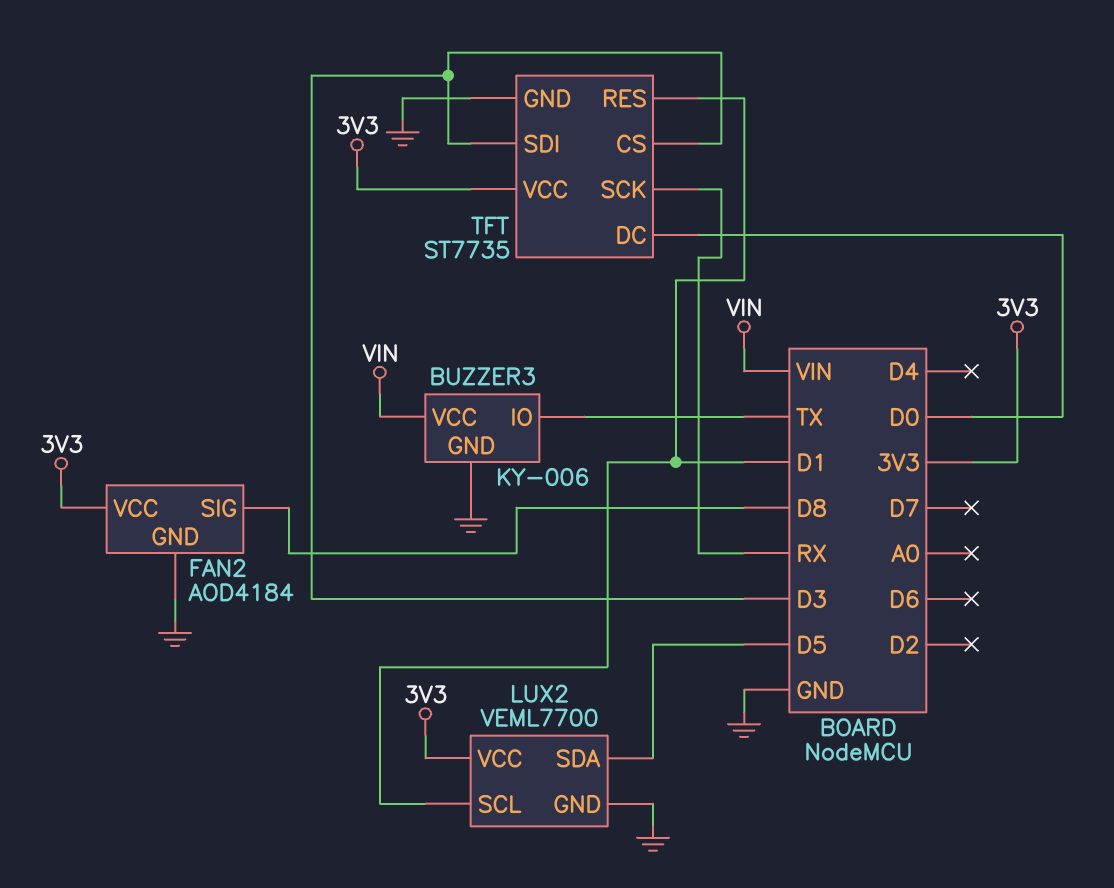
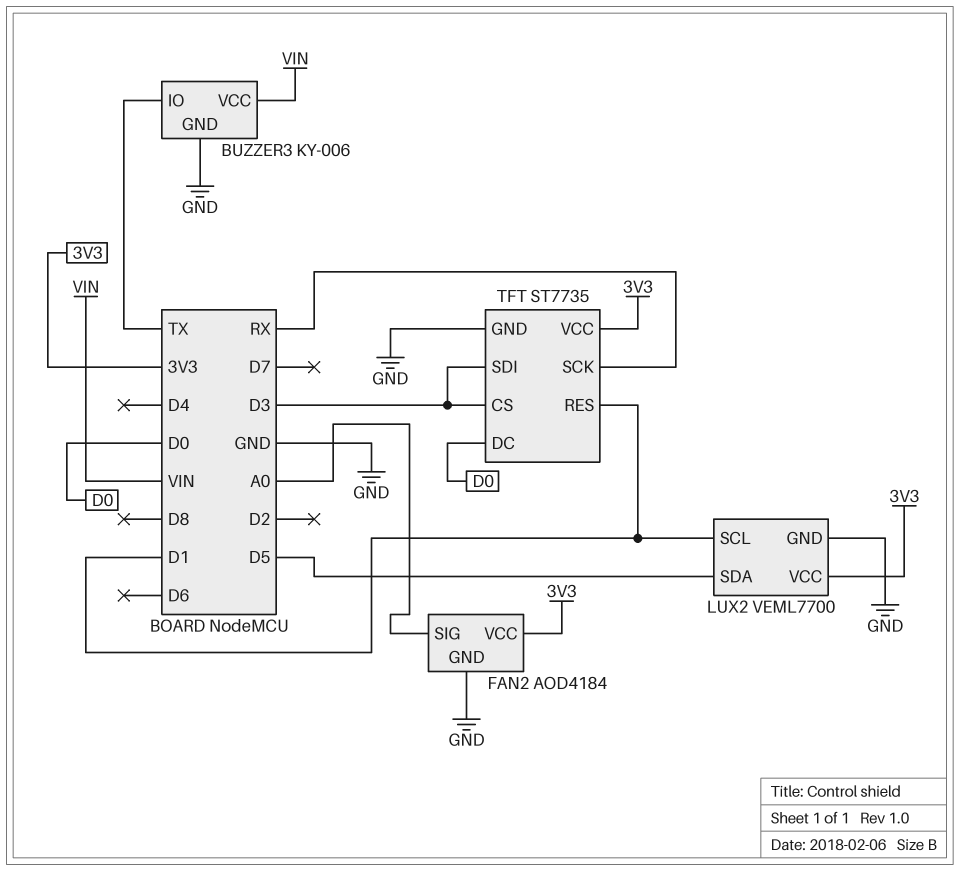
FAN2 pin SIG: D8 -> A0

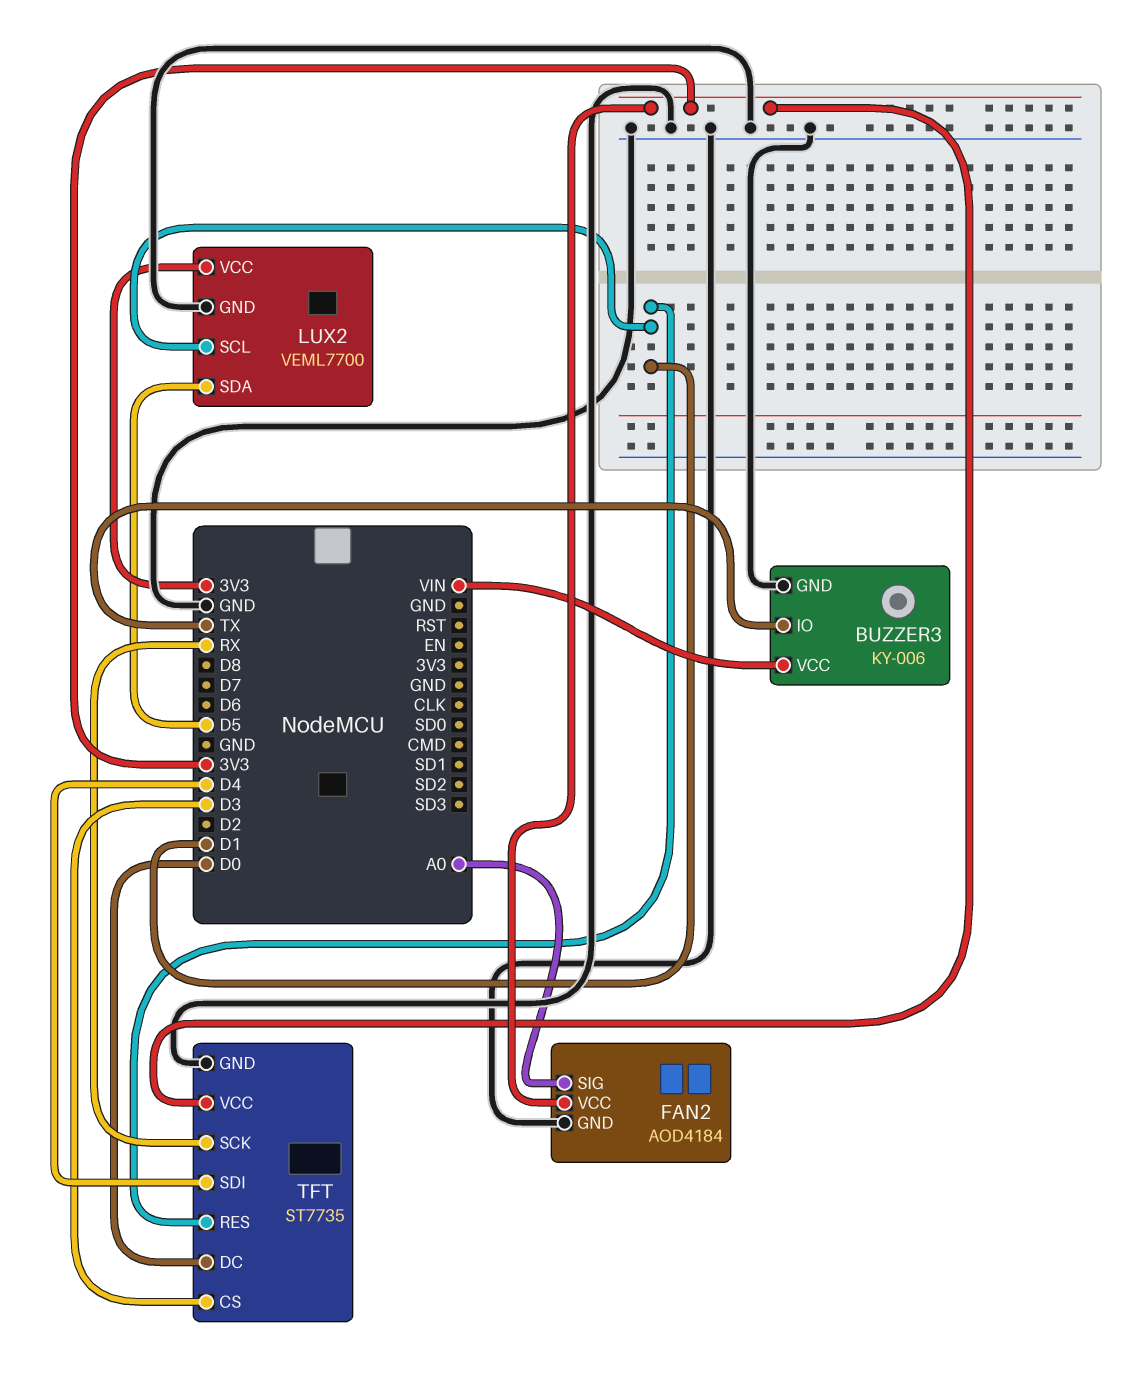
TFT pin SDI: D3 -> D4

